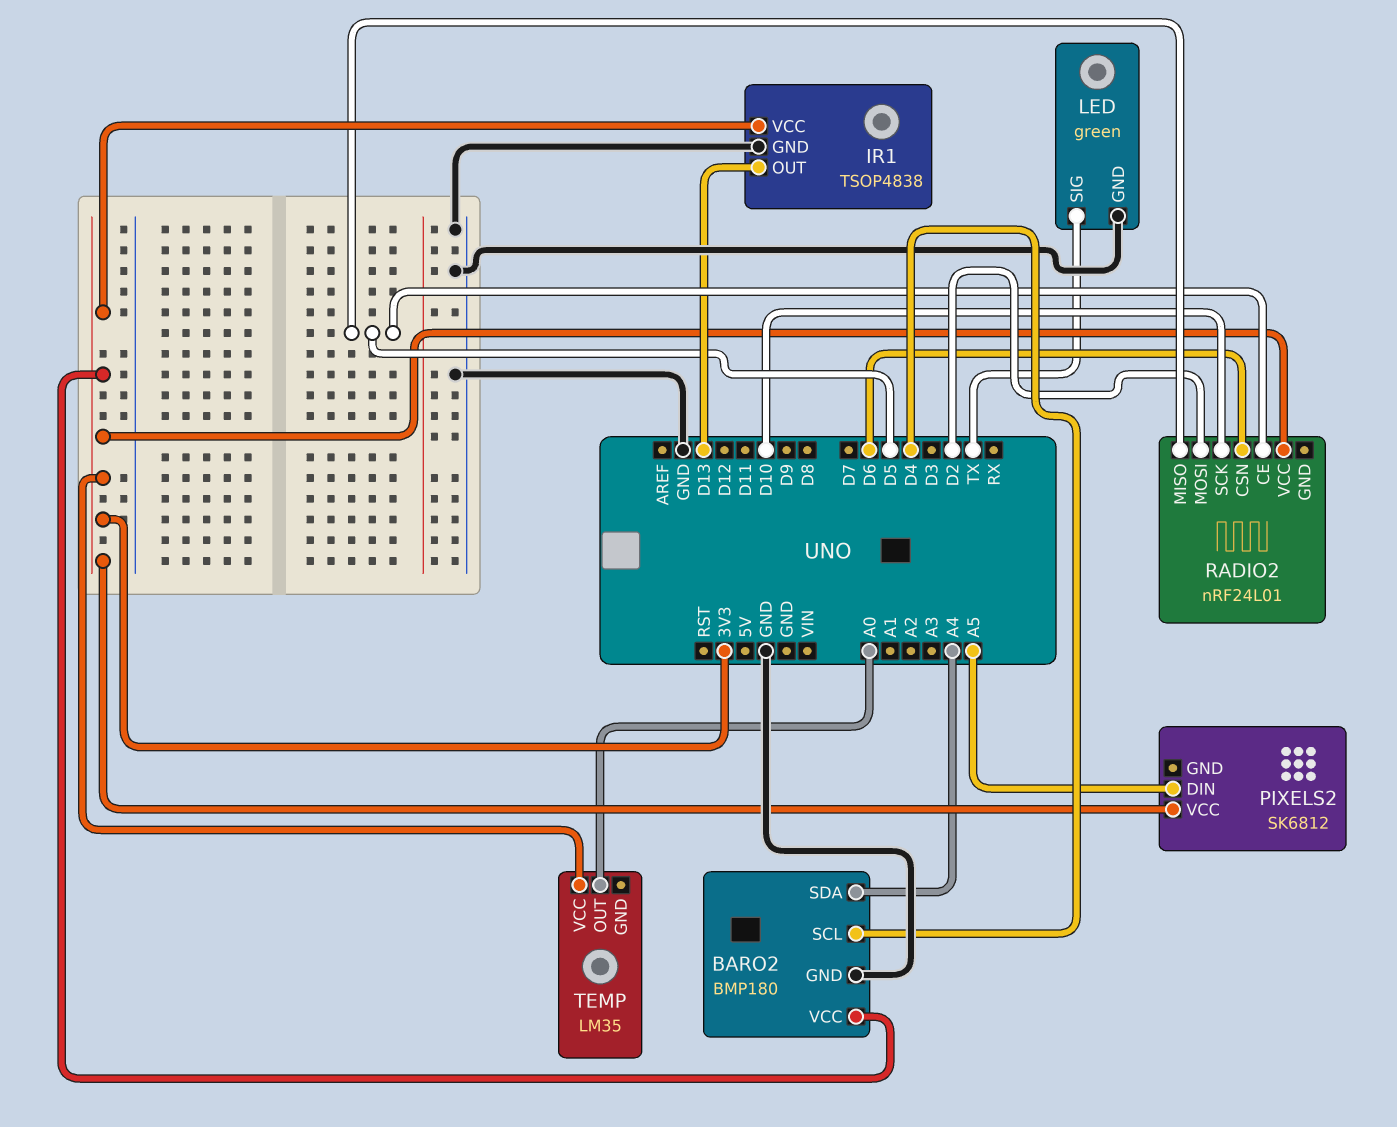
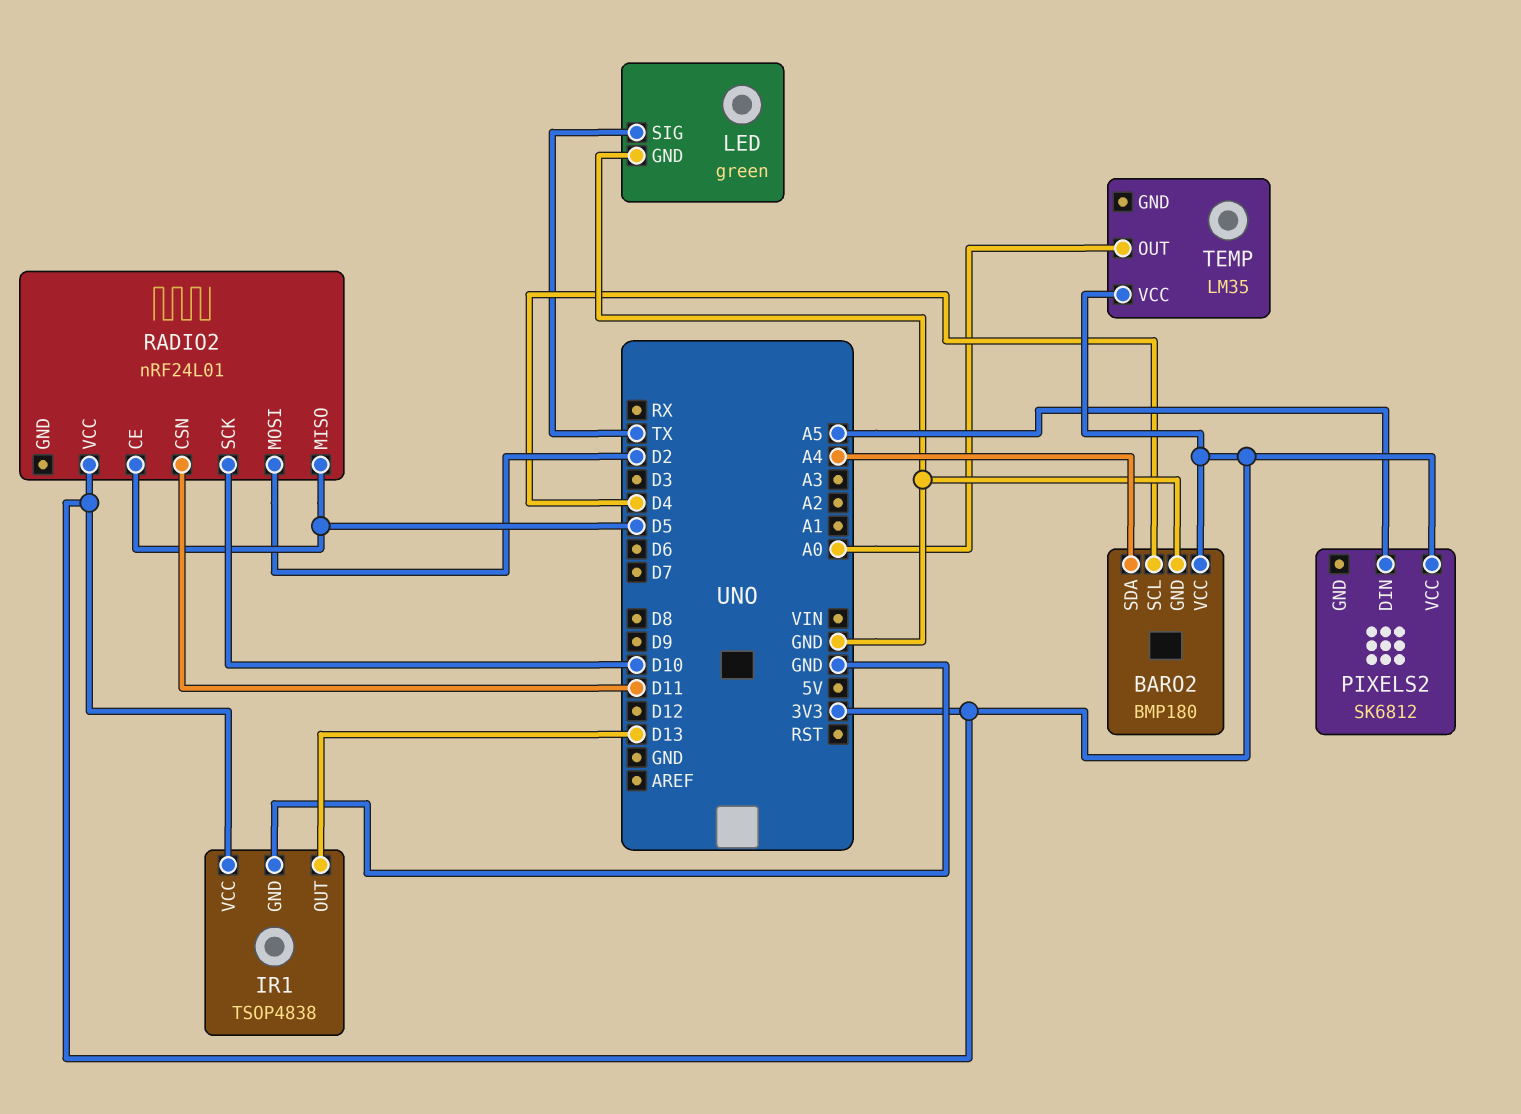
RADIO2 pin CSN: D6 -> D11

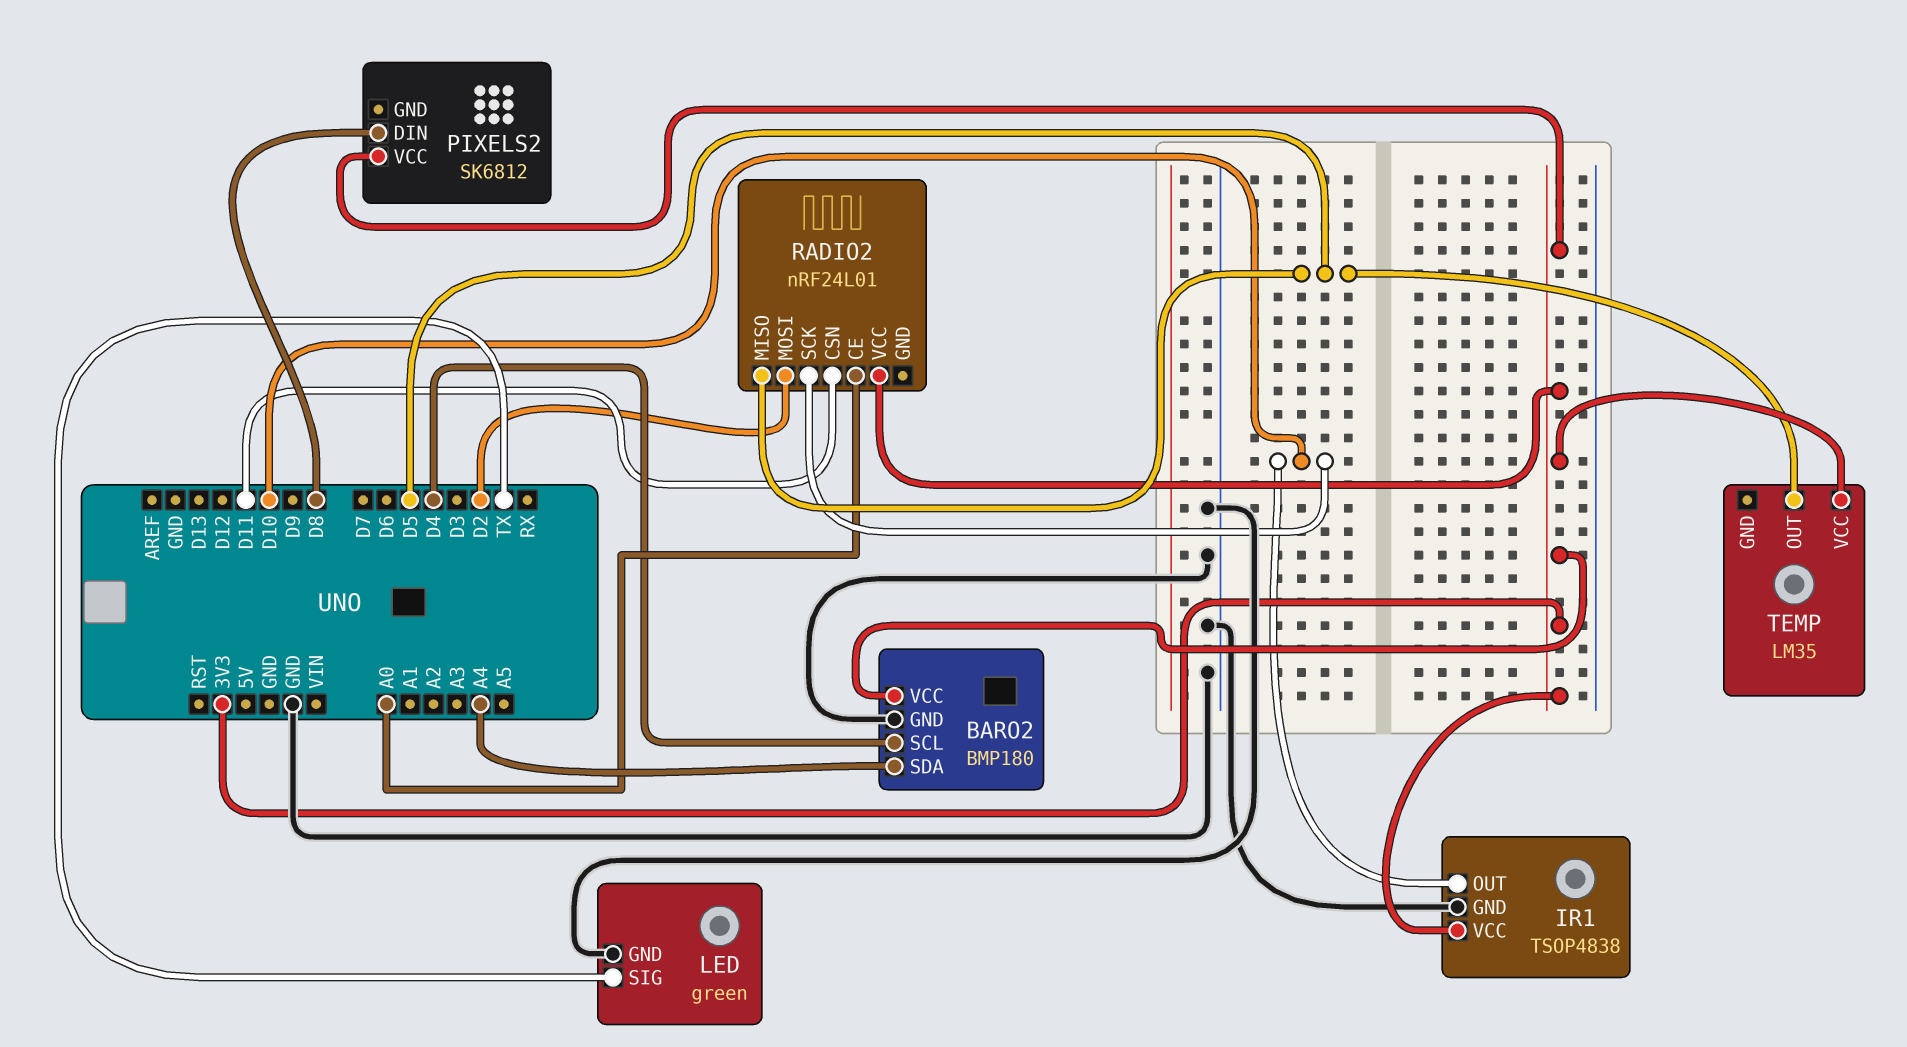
IR1 pin OUT: D13 -> D10
PIXELS2 pin DIN: A5 -> D8
RADIO2 pin CE: D5 -> A0
TEMP pin OUT: A0 -> D5

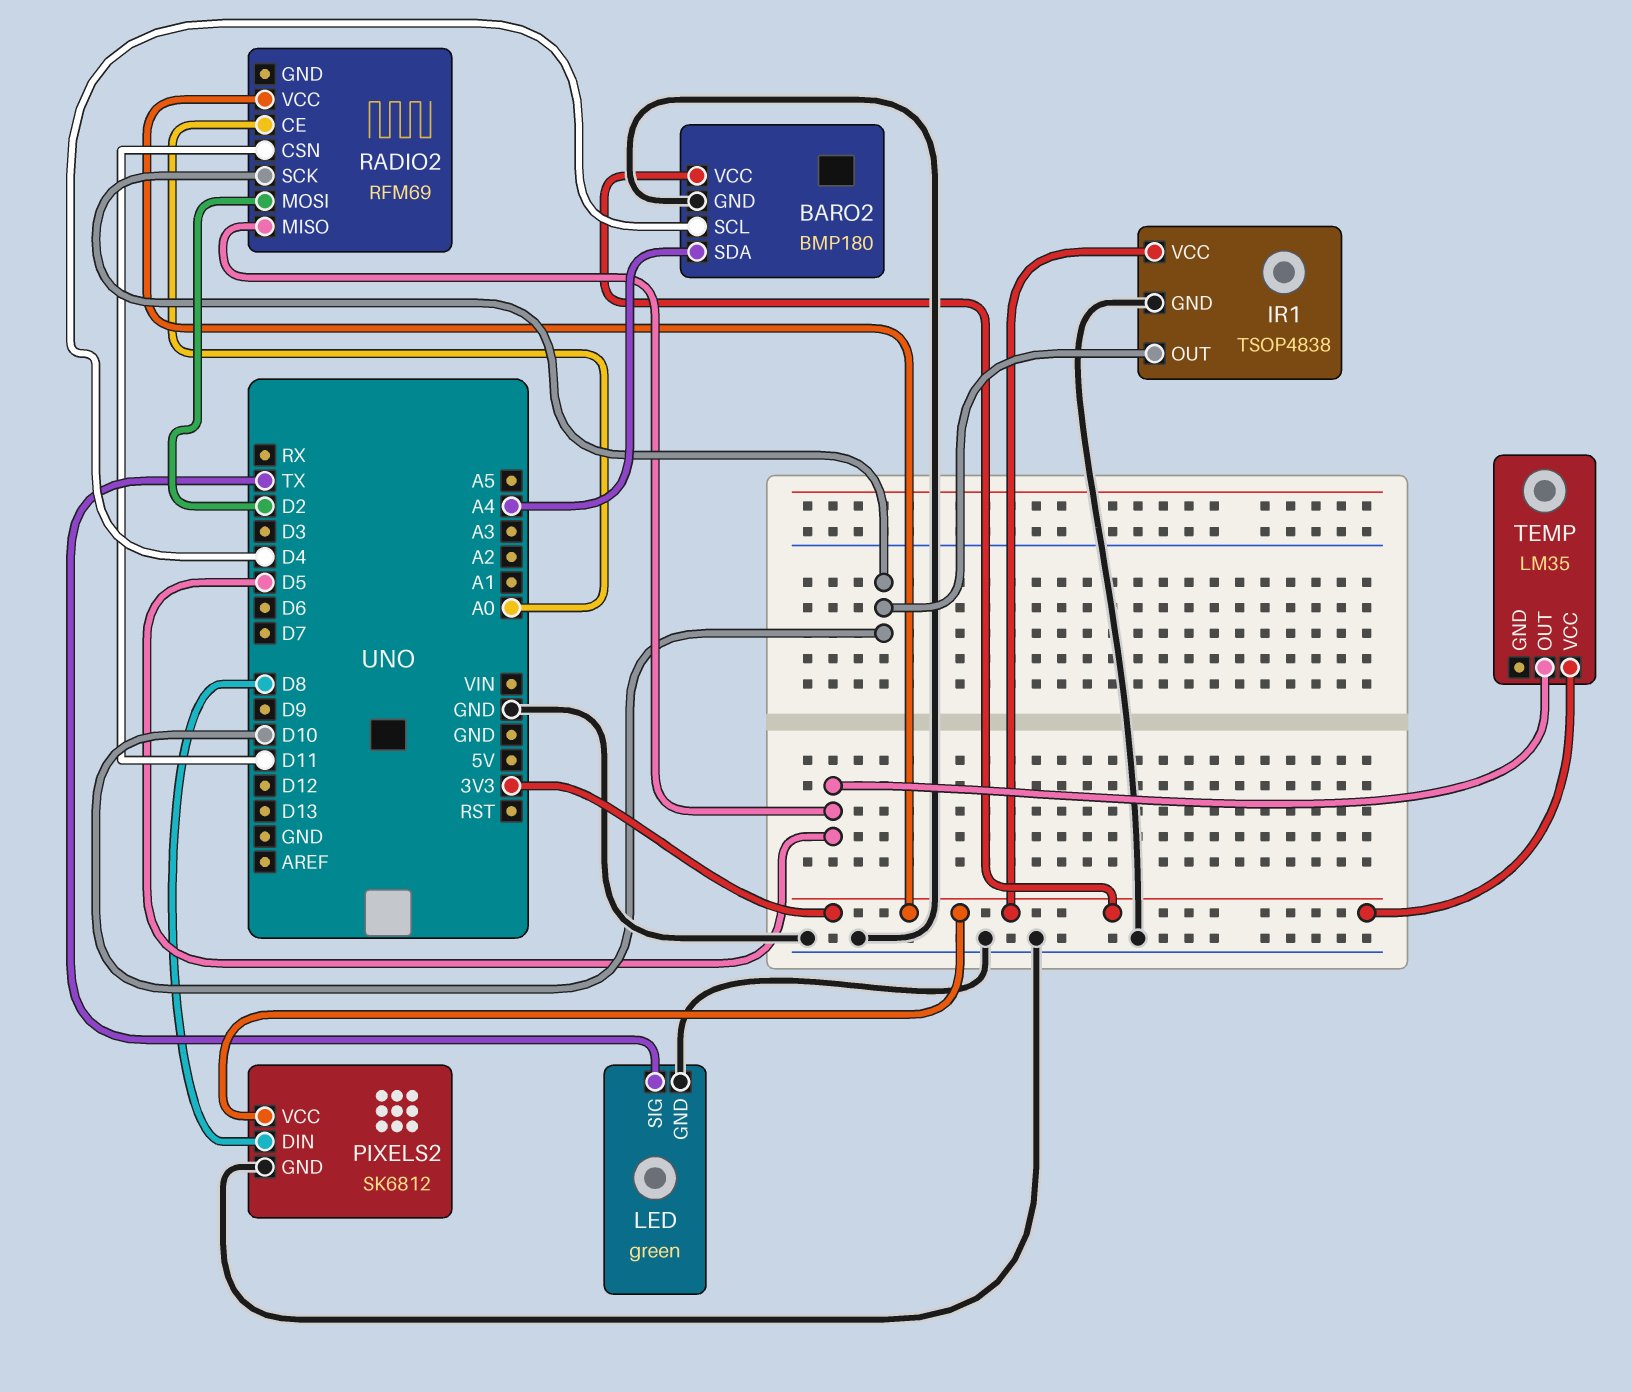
PIXELS2 pin GND: none -> GND
RADIO2: nRF24L01 -> RFM69

